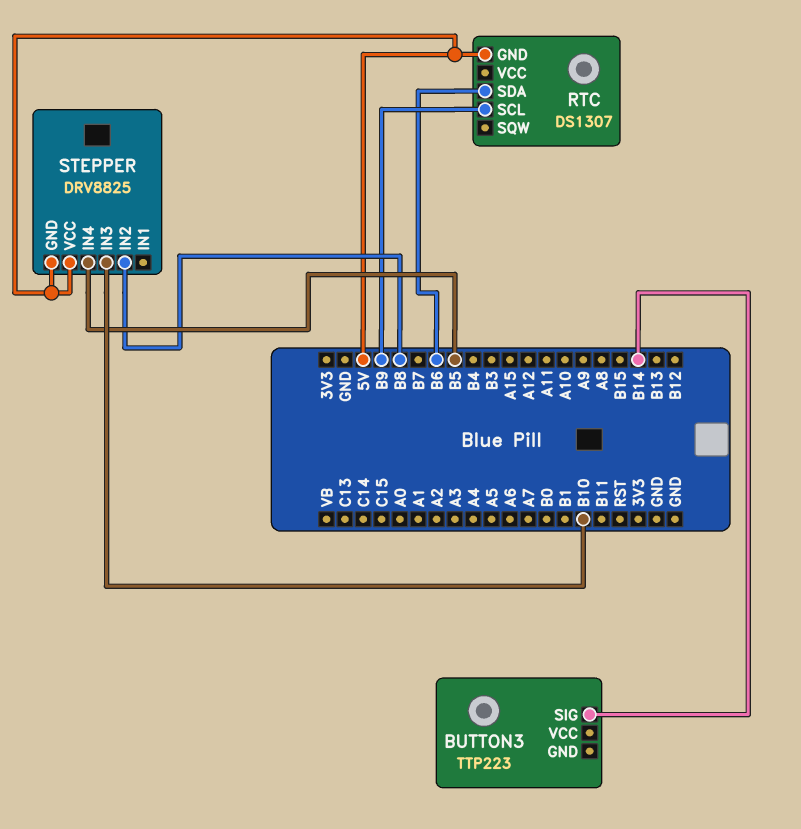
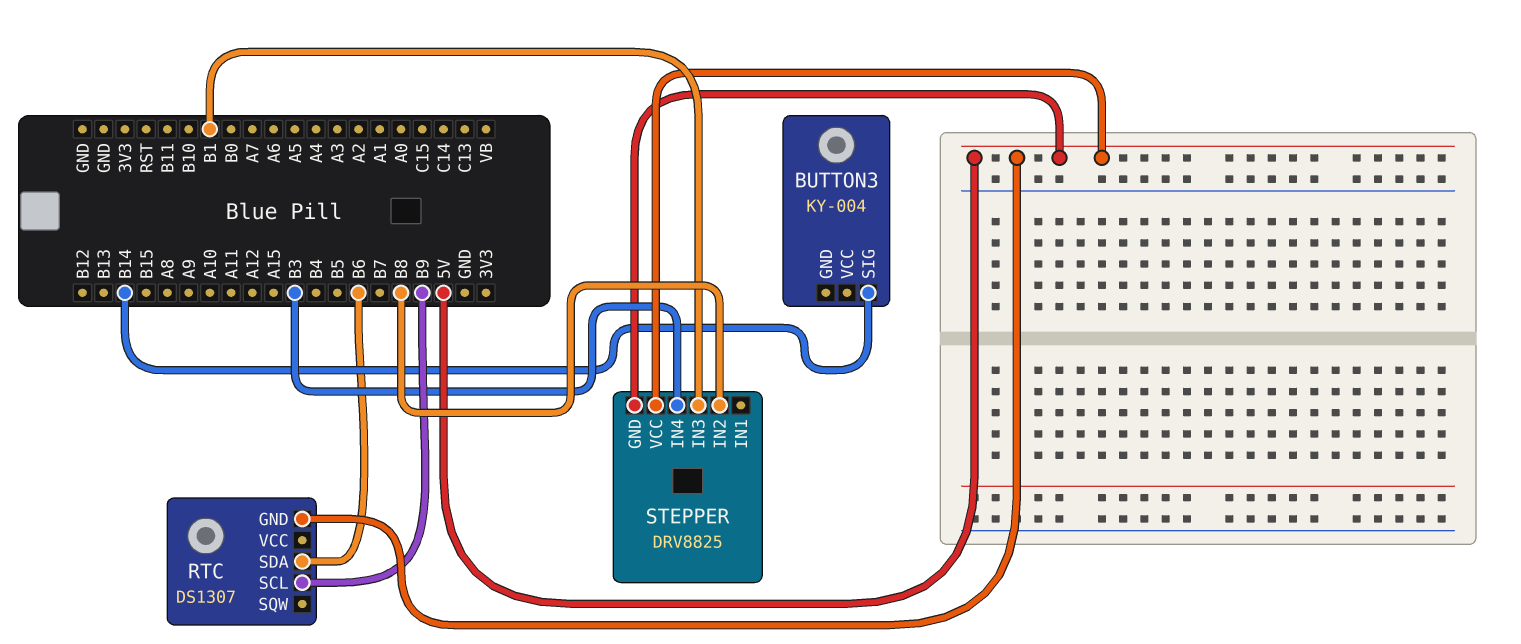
BUTTON3: TTP223 -> KY-004
STEPPER pin IN3: B10 -> B1
STEPPER pin IN4: B5 -> B3

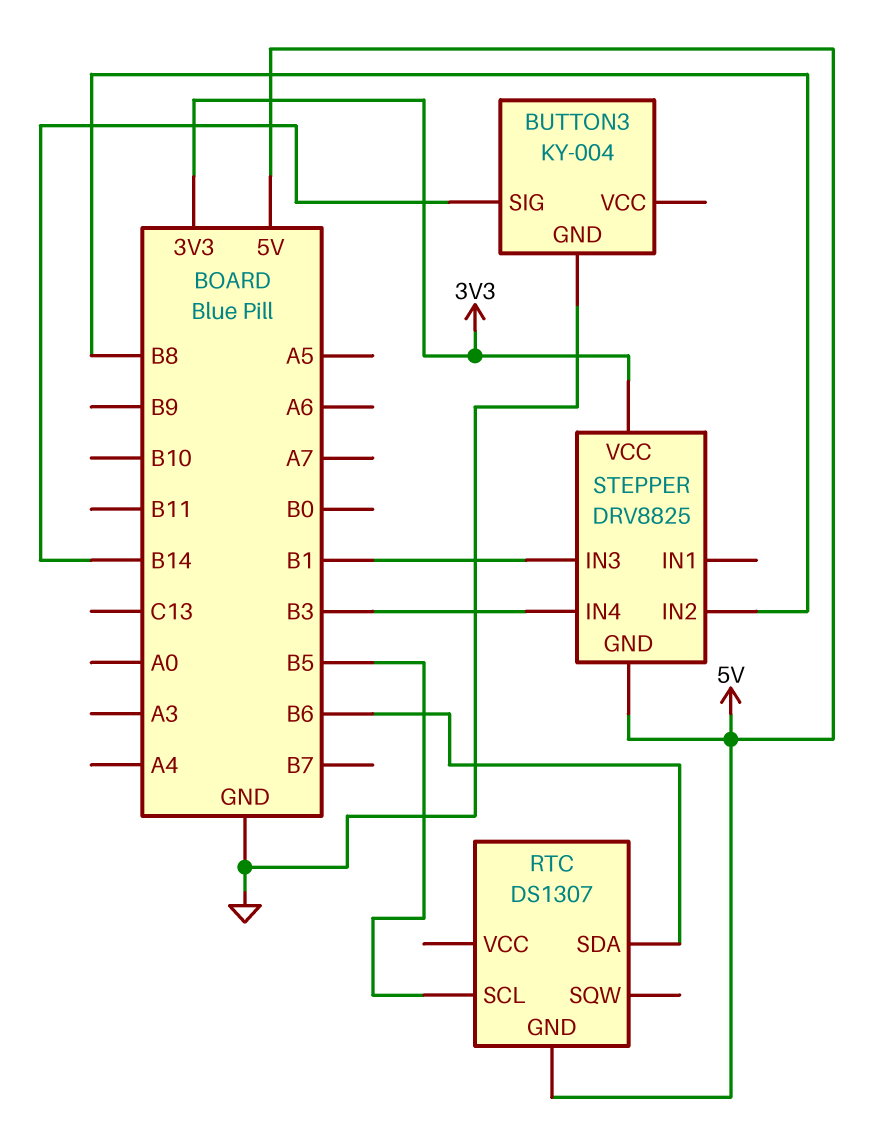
BUTTON3 pin GND: none -> GND
RTC pin SCL: B9 -> B5
STEPPER pin VCC: 5V -> 3V3

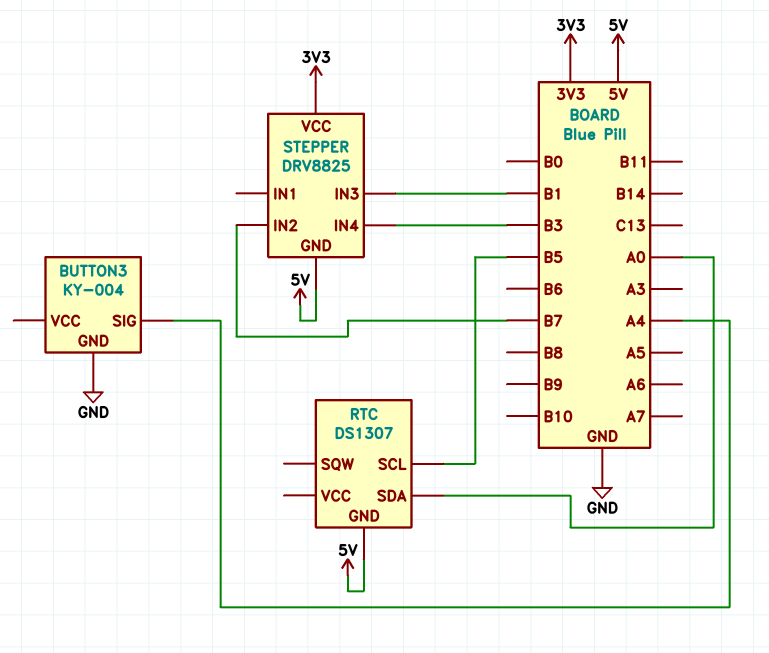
BUTTON3 pin SIG: B14 -> A4
RTC pin SDA: B6 -> A0
STEPPER pin IN2: B8 -> B7

